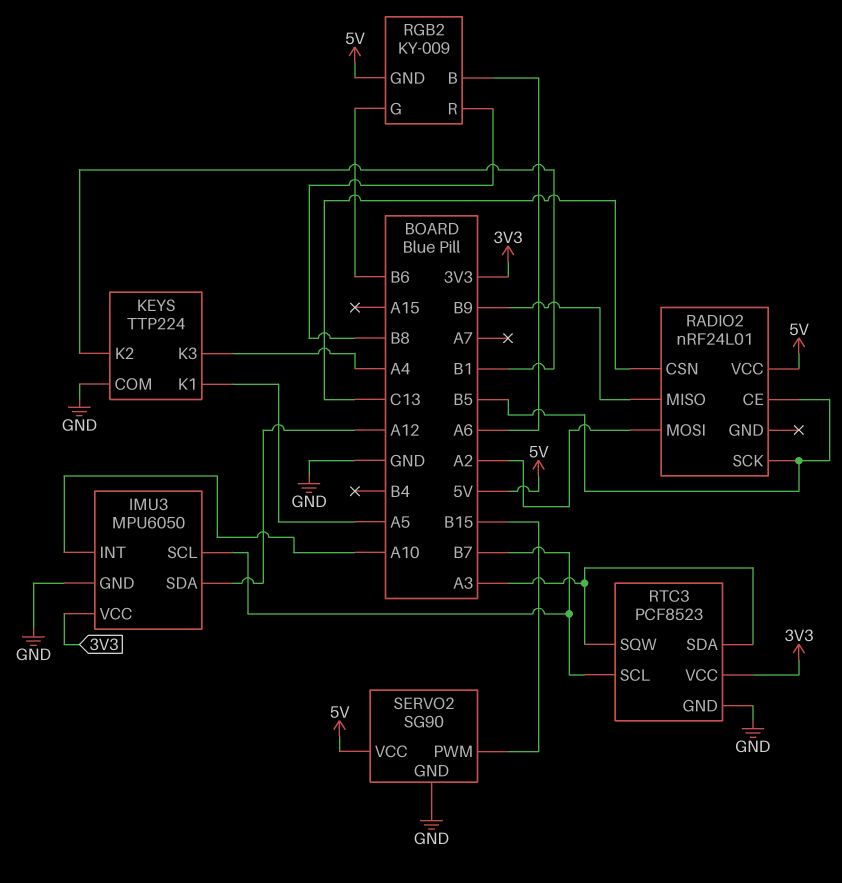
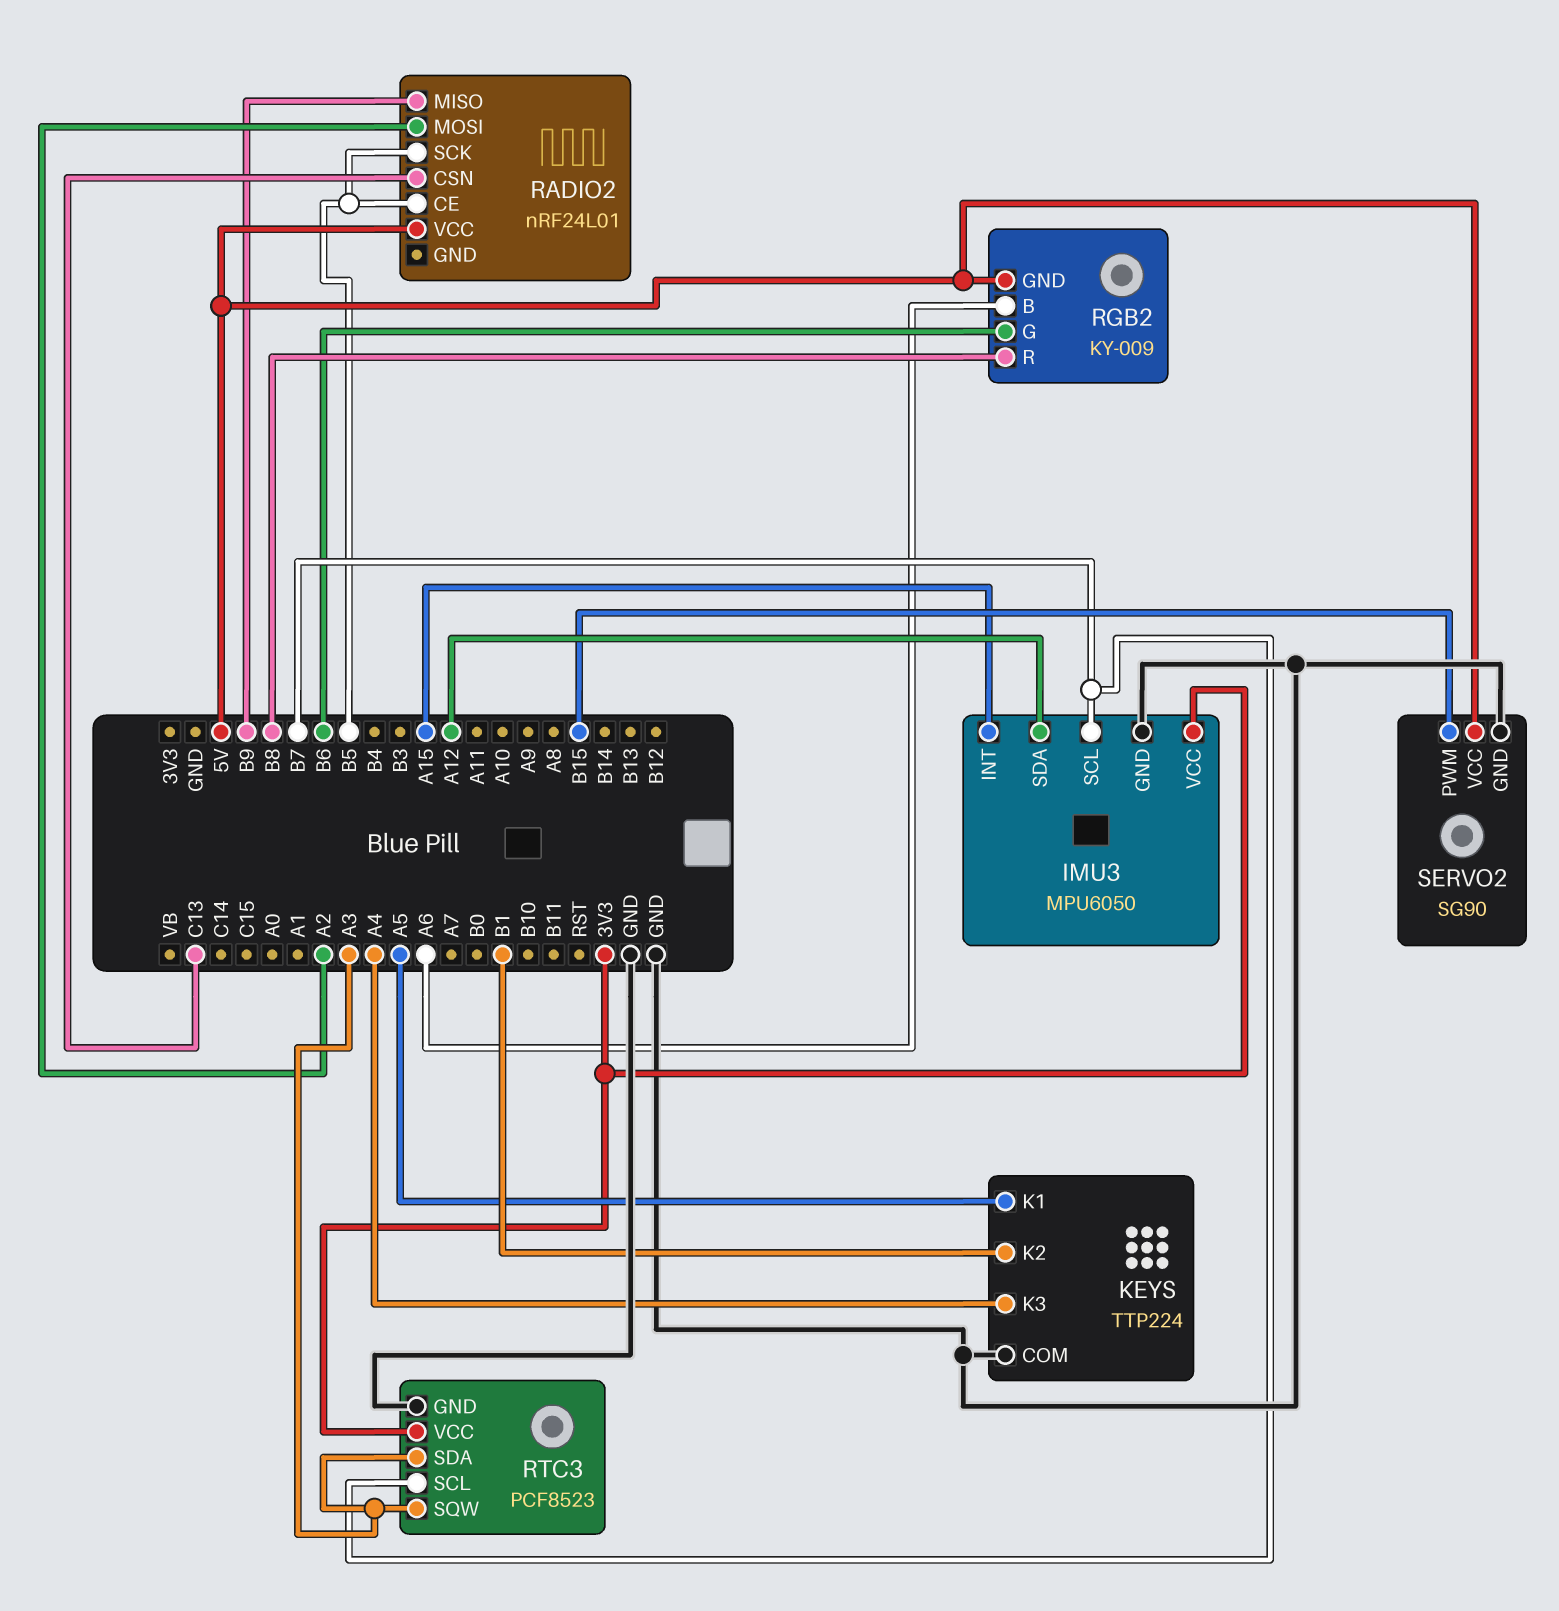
IMU3 pin INT: A10 -> A15

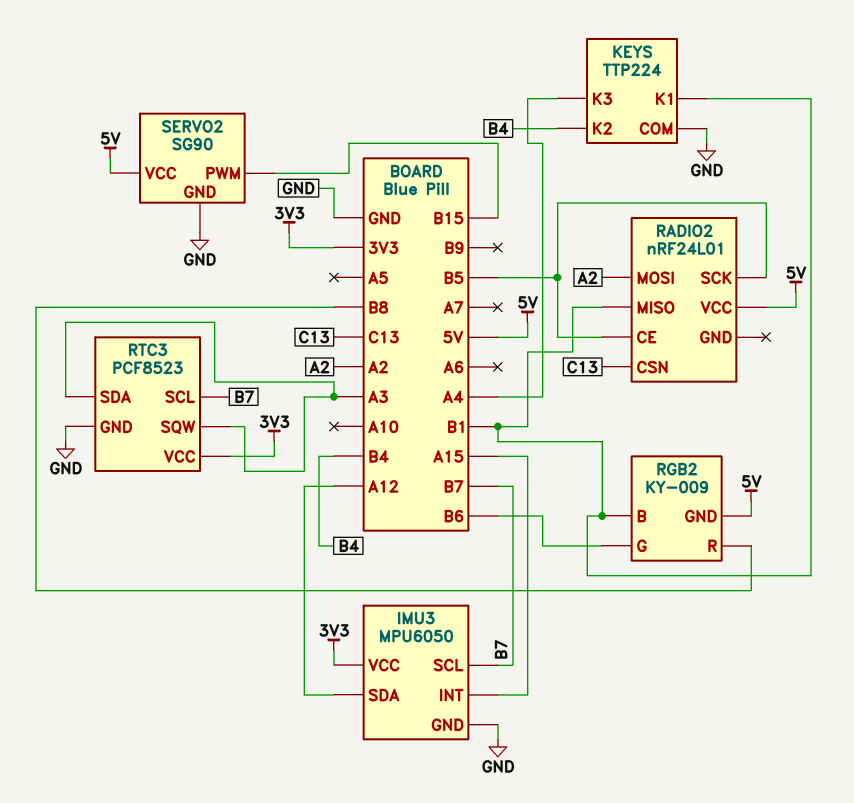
KEYS pin K1: A5 -> B1
KEYS pin K2: B1 -> B4
RADIO2 pin MISO: B9 -> B1
RGB2 pin B: A6 -> B1

